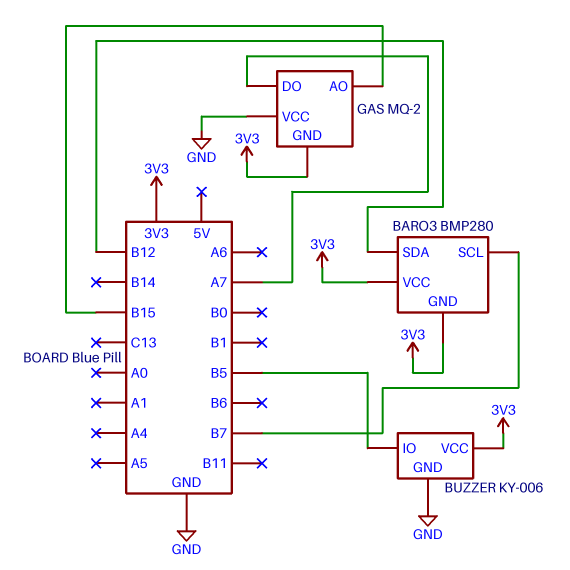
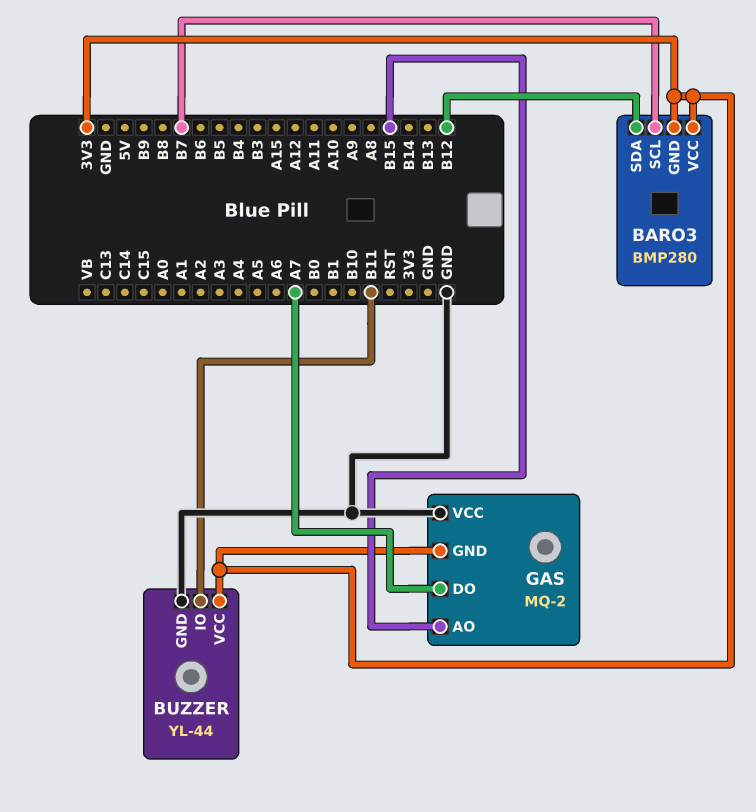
BUZZER: KY-006 -> YL-44
BUZZER pin IO: B5 -> B11

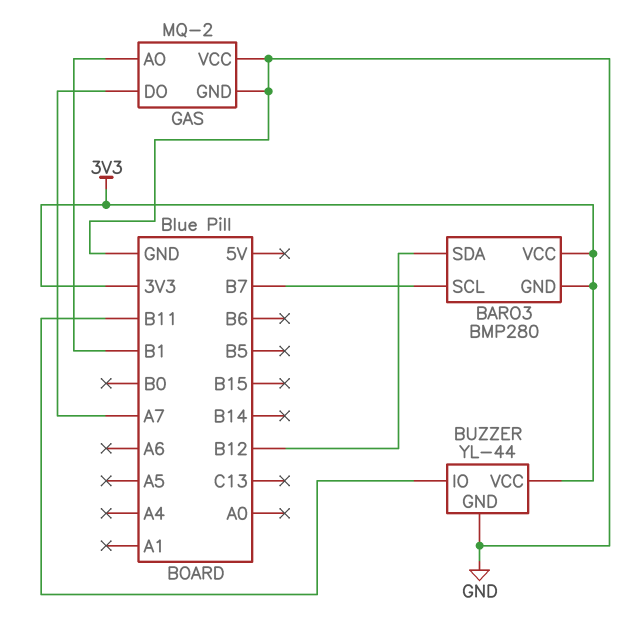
GAS pin AO: B15 -> B1
GAS pin GND: 3V3 -> GND

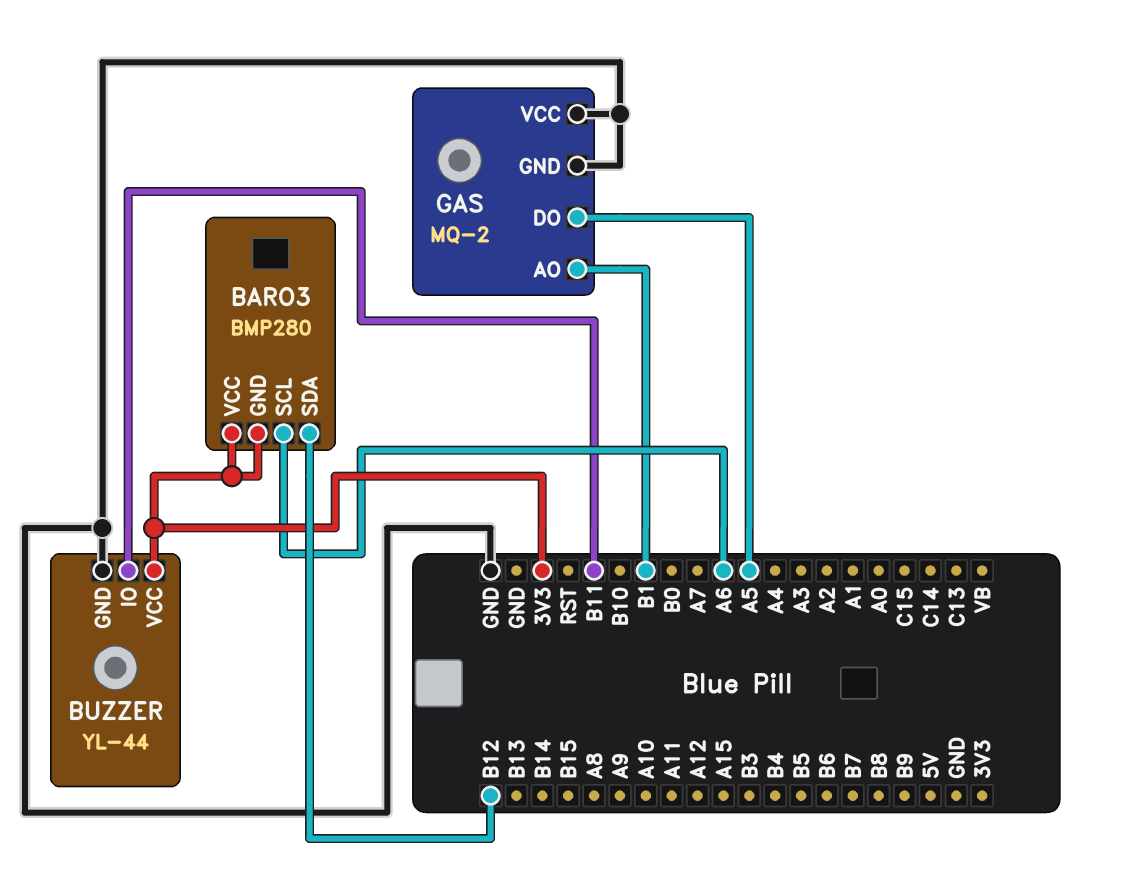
BARO3 pin SCL: B7 -> A6
GAS pin DO: A7 -> A5

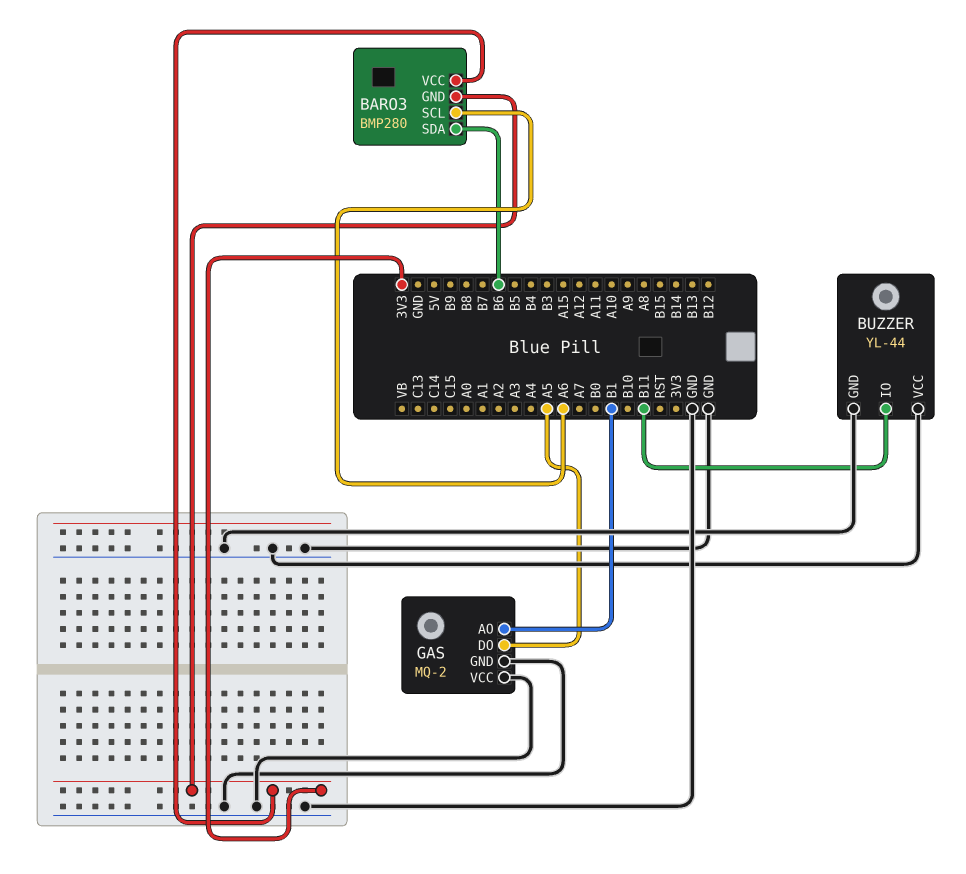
BARO3 pin SDA: B12 -> B6
BUZZER pin VCC: 3V3 -> GND

